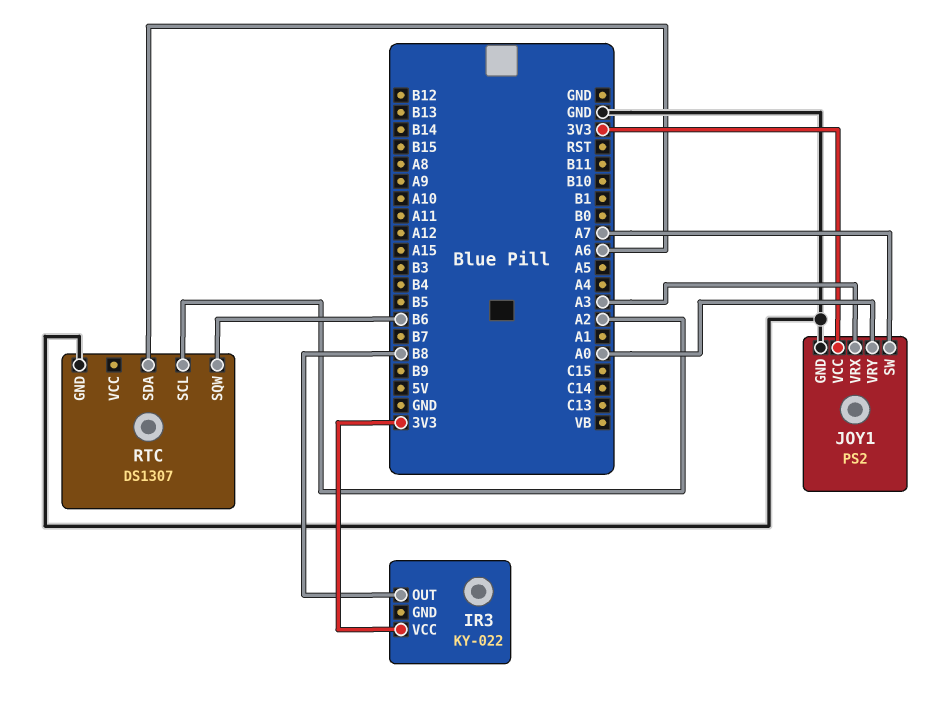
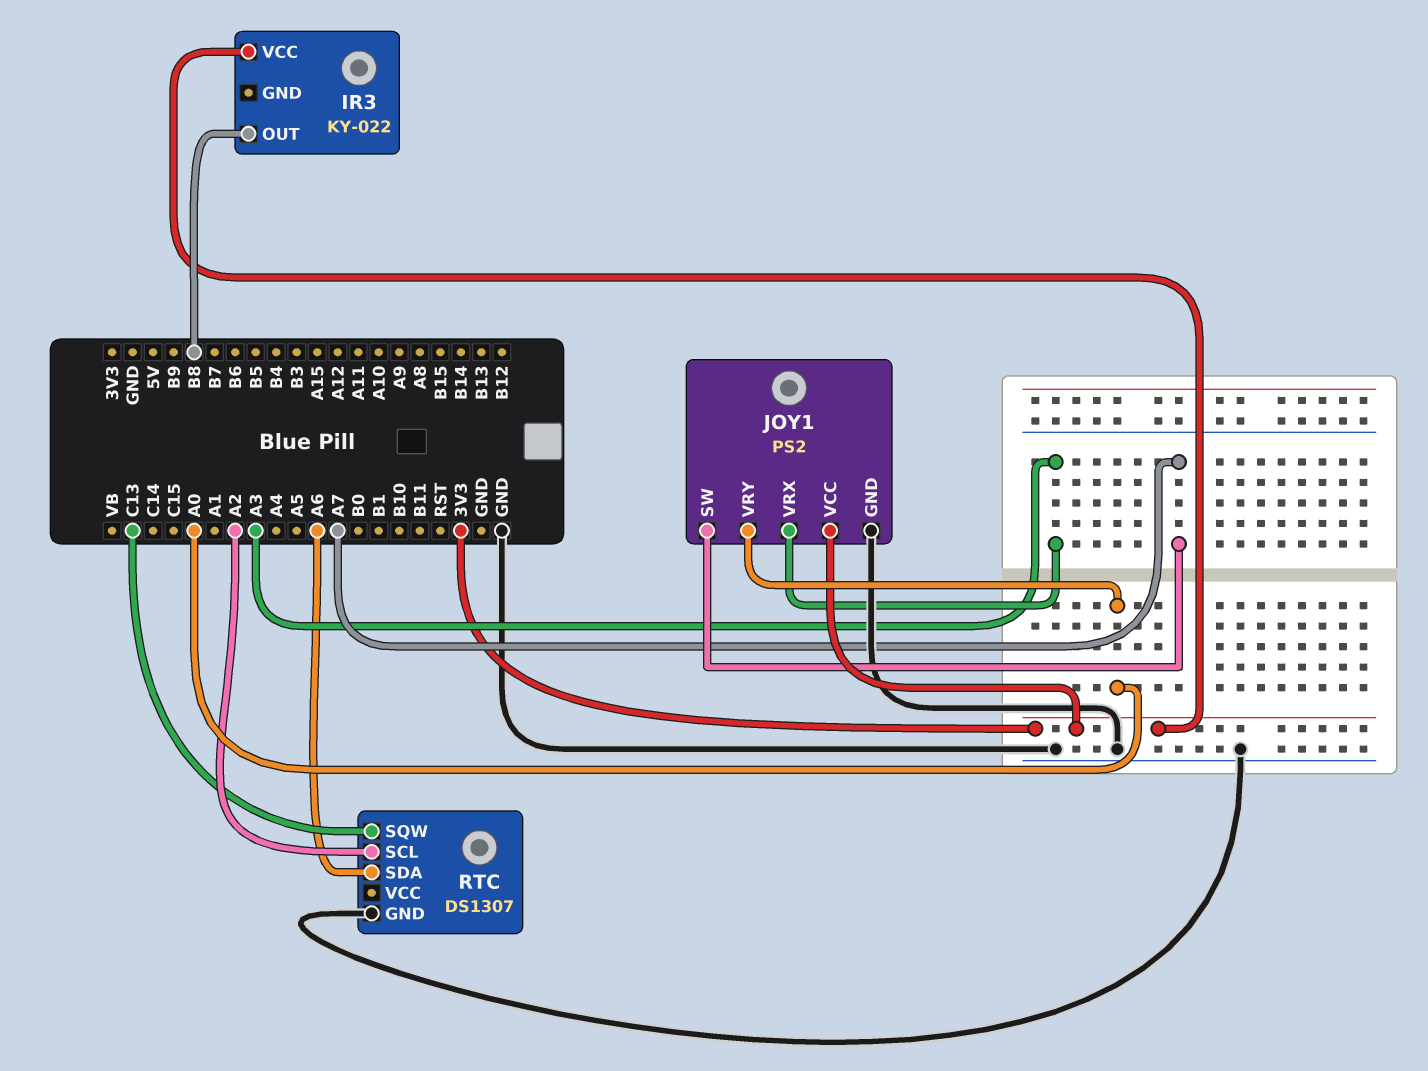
RTC pin SQW: B6 -> C13

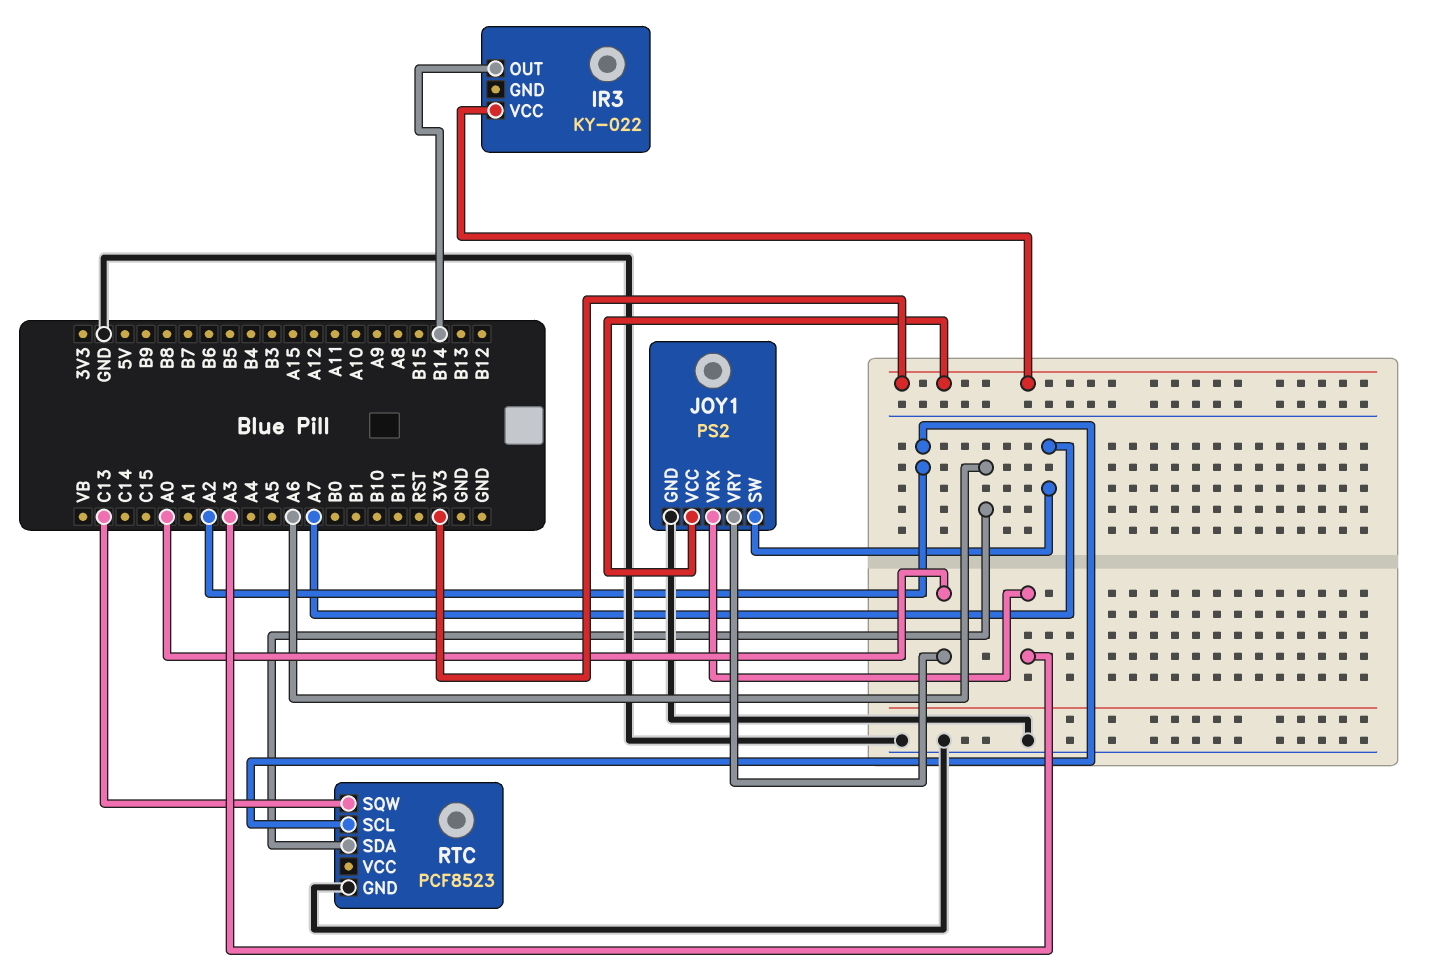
IR3 pin OUT: B8 -> B14
RTC: DS1307 -> PCF8523

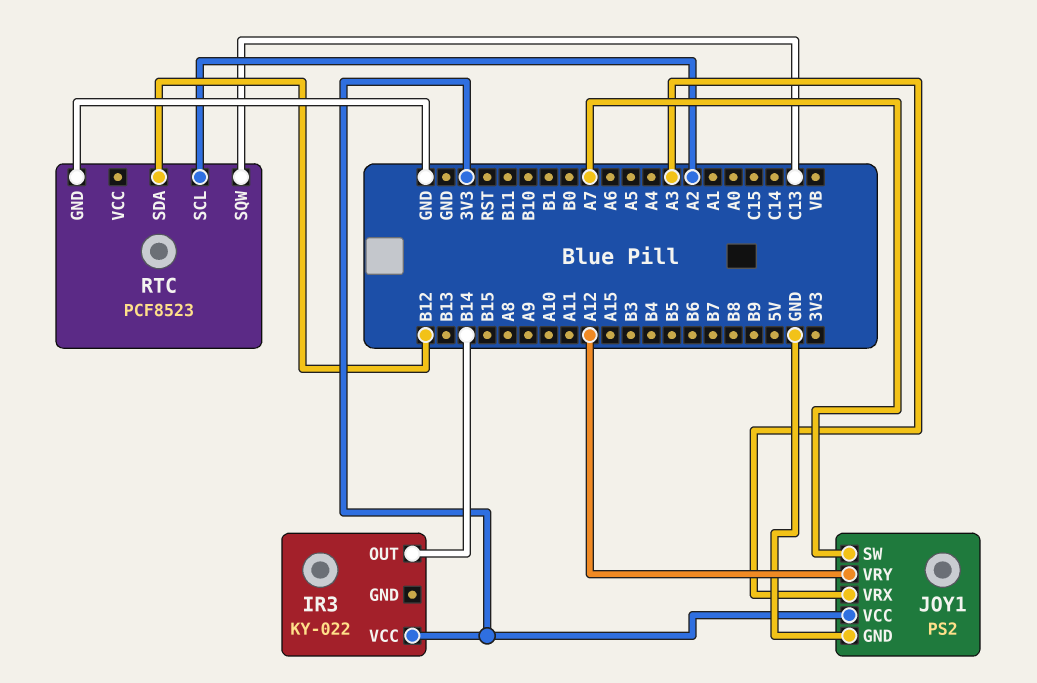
JOY1 pin VRY: A0 -> A12
RTC pin SDA: A6 -> B12

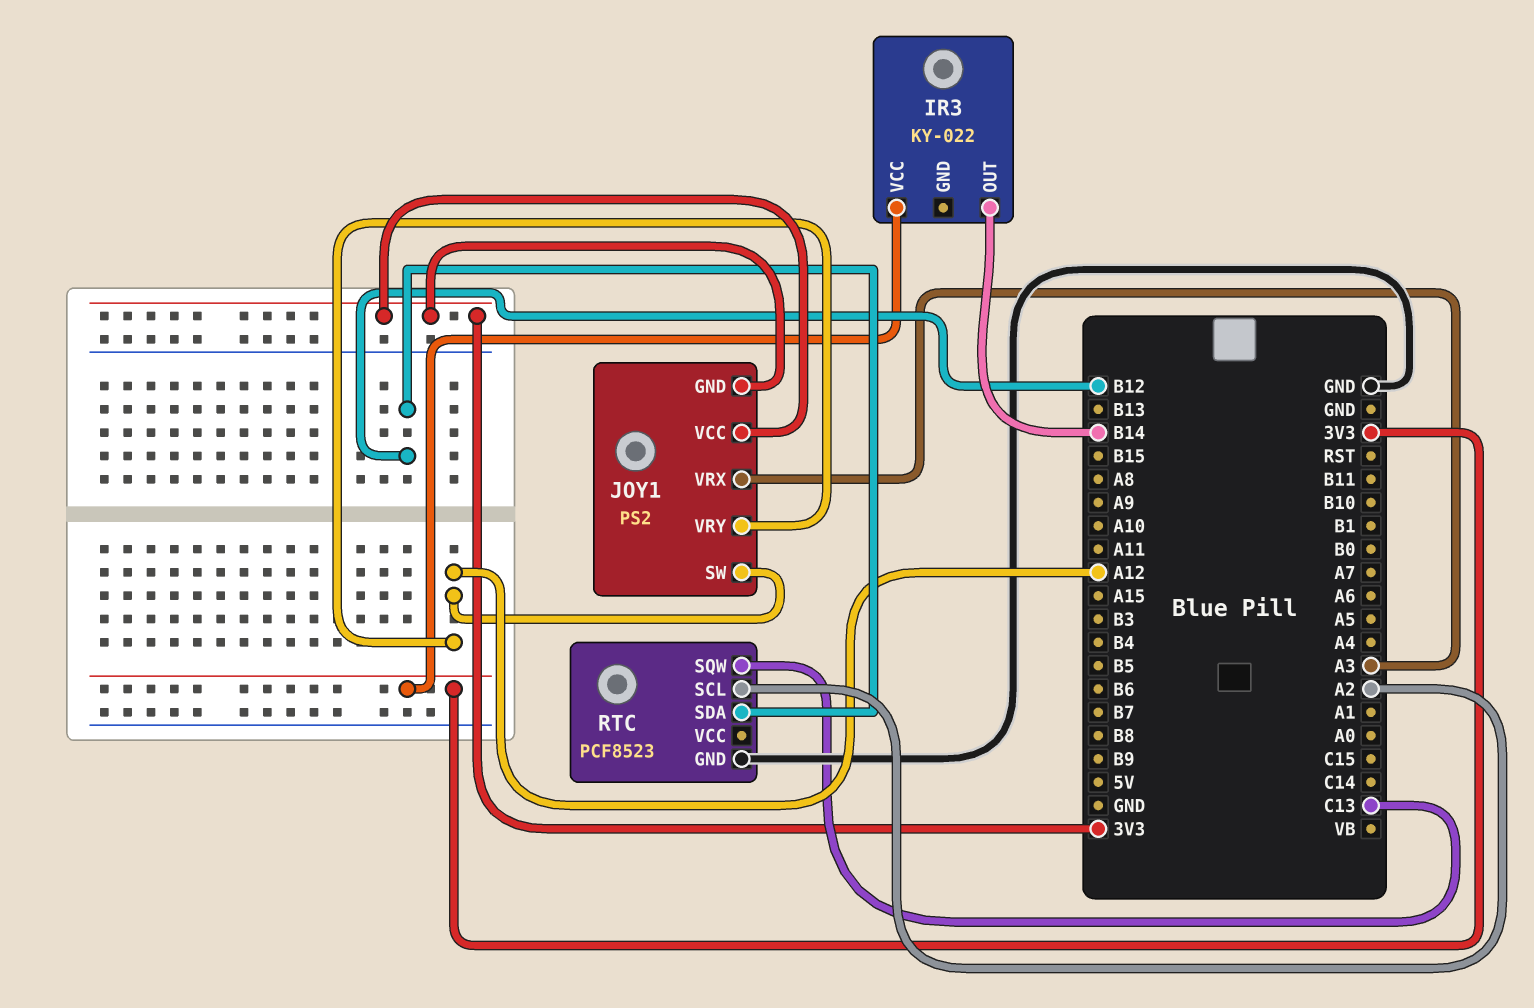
JOY1 pin GND: GND -> 3V3
JOY1 pin SW: A7 -> A12

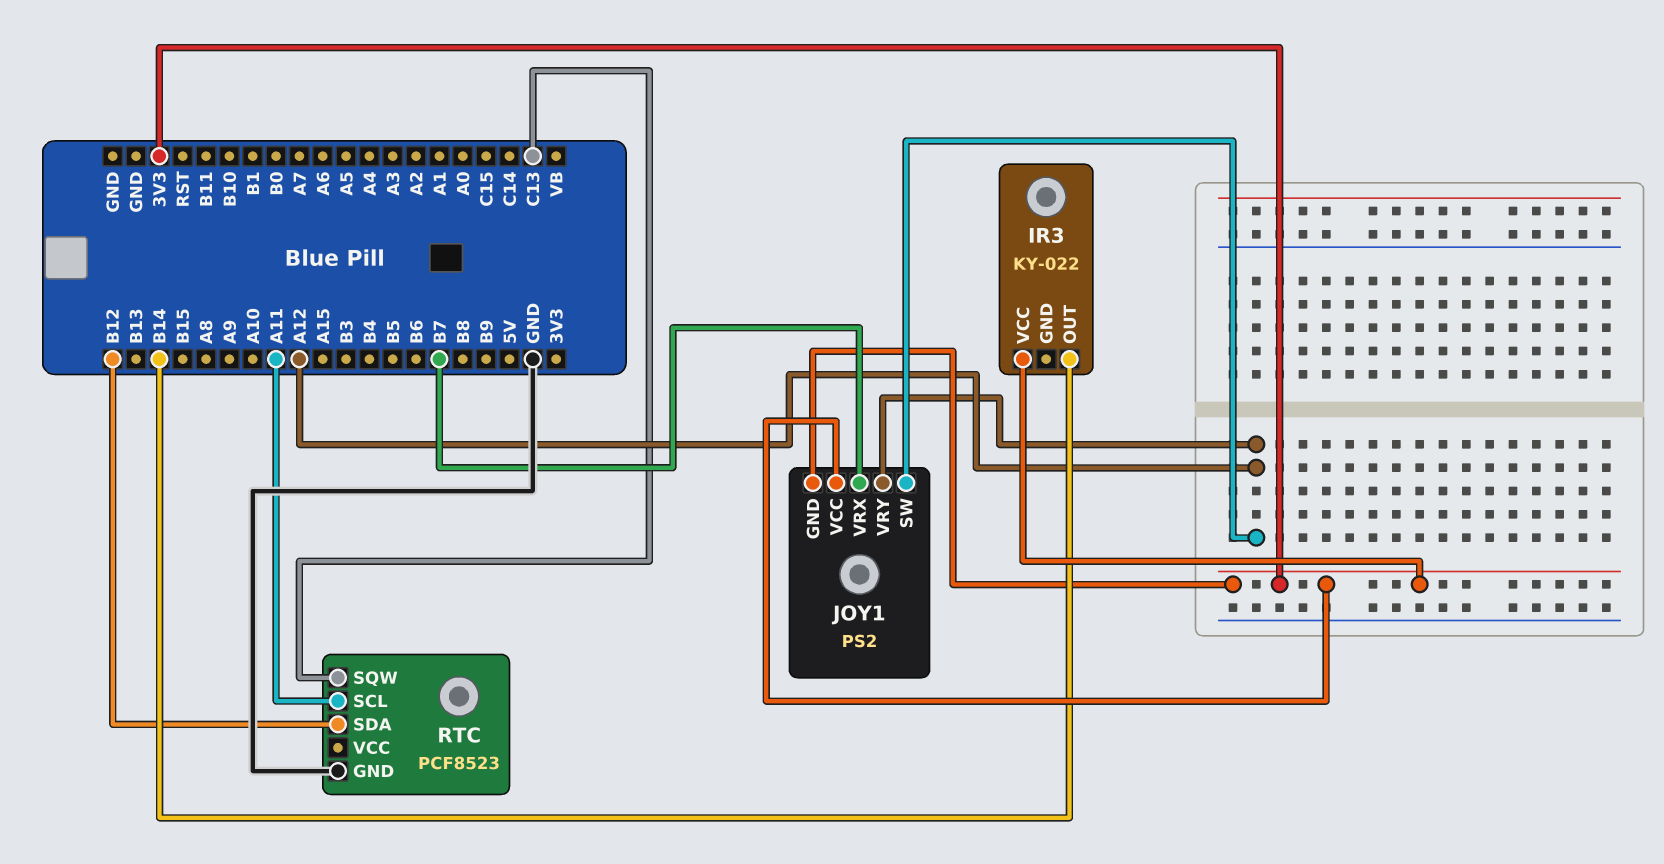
JOY1 pin VRX: A3 -> B7
RTC pin SCL: A2 -> A11

